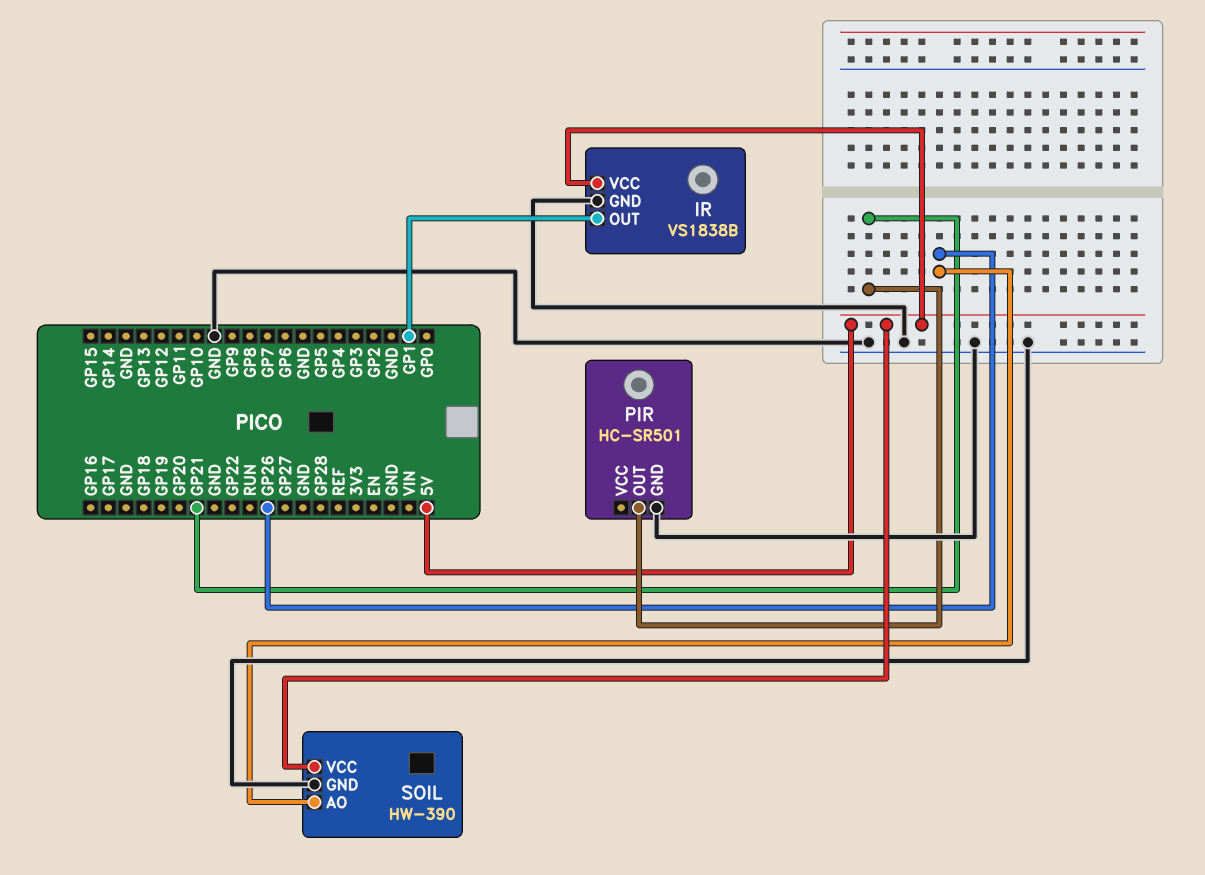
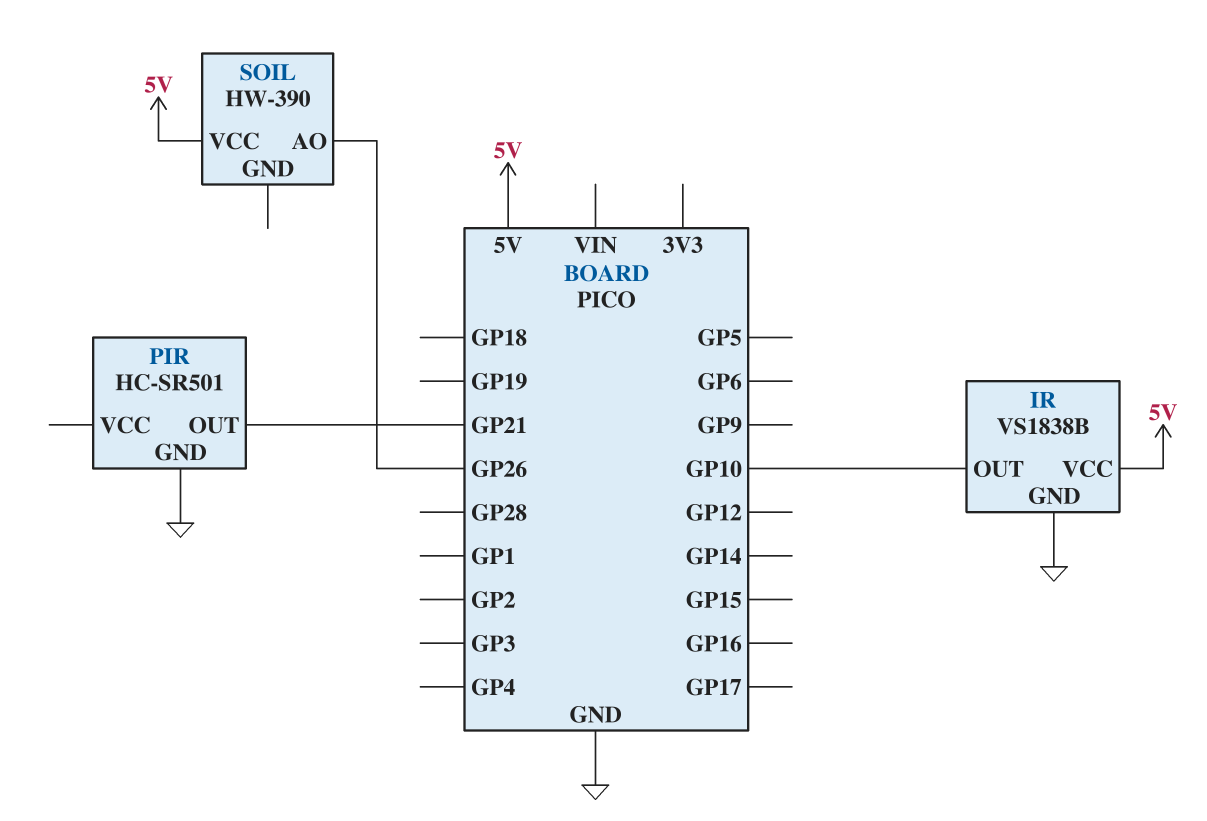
IR pin OUT: GP1 -> GP10
SOIL pin GND: GND -> none

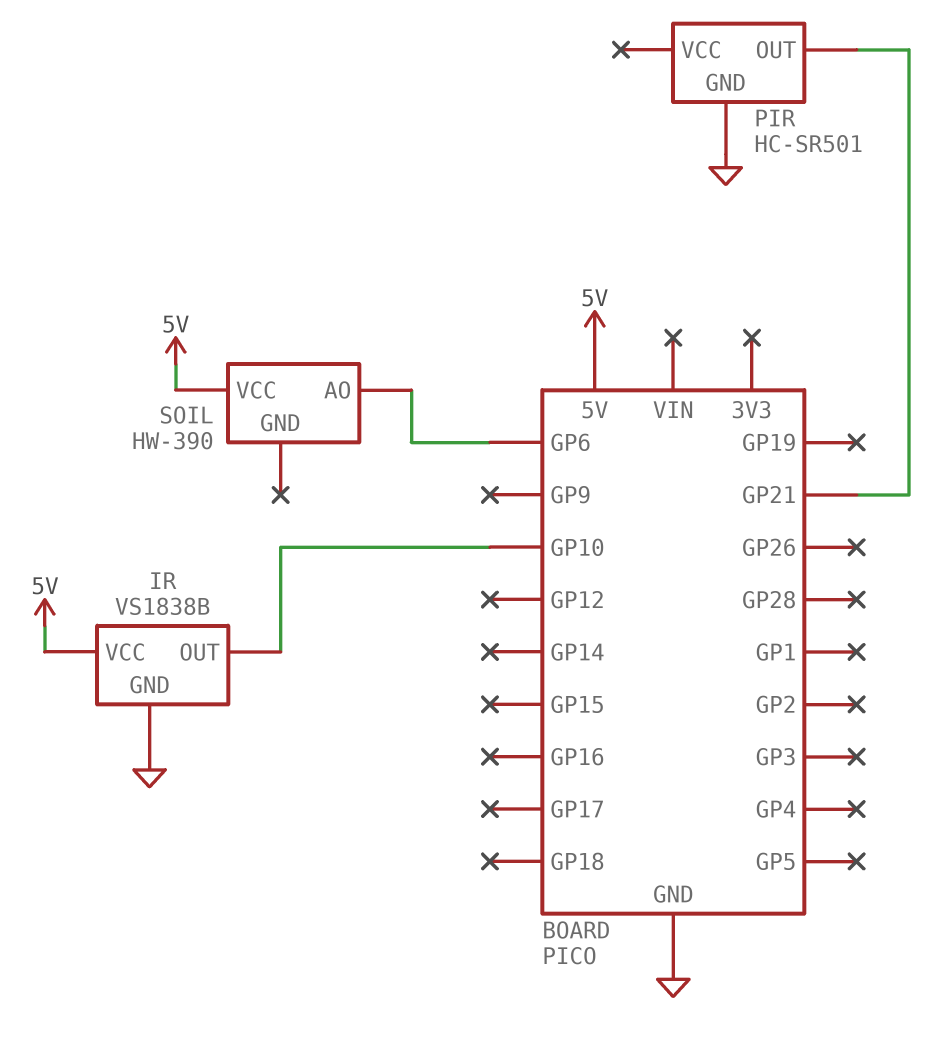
SOIL pin AO: GP26 -> GP6

